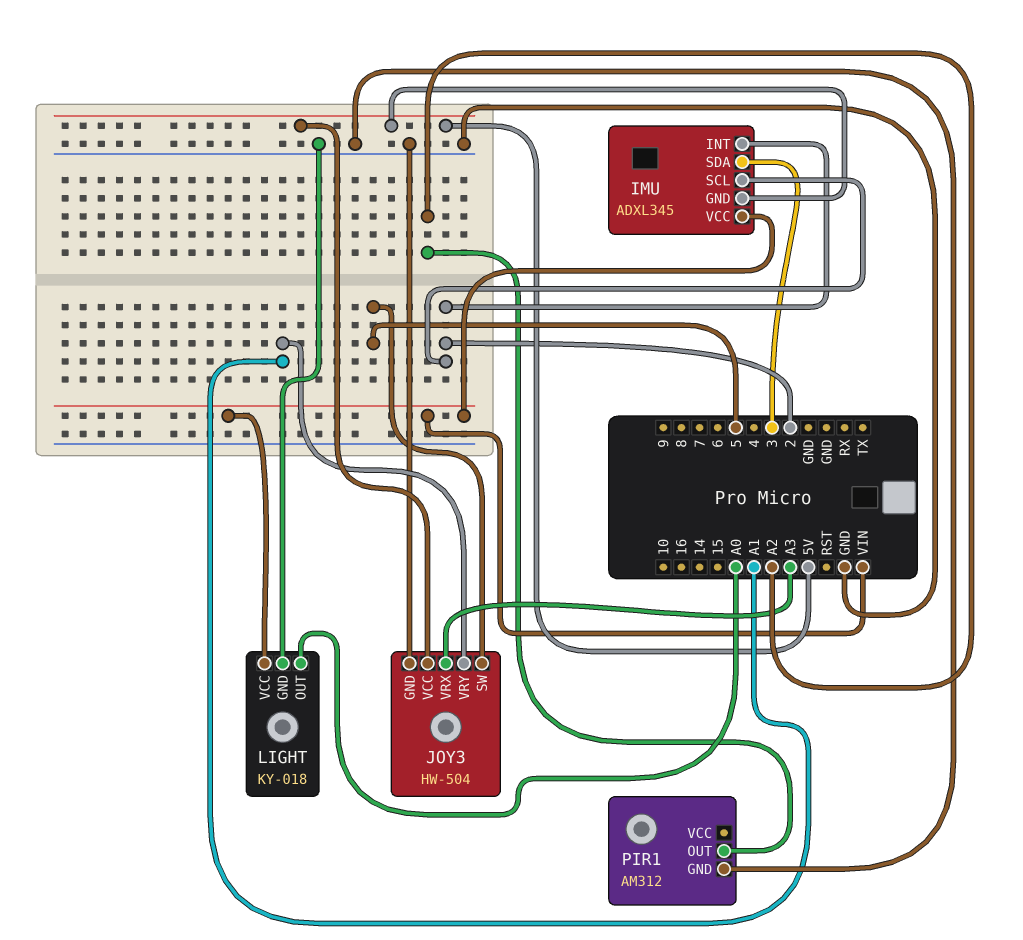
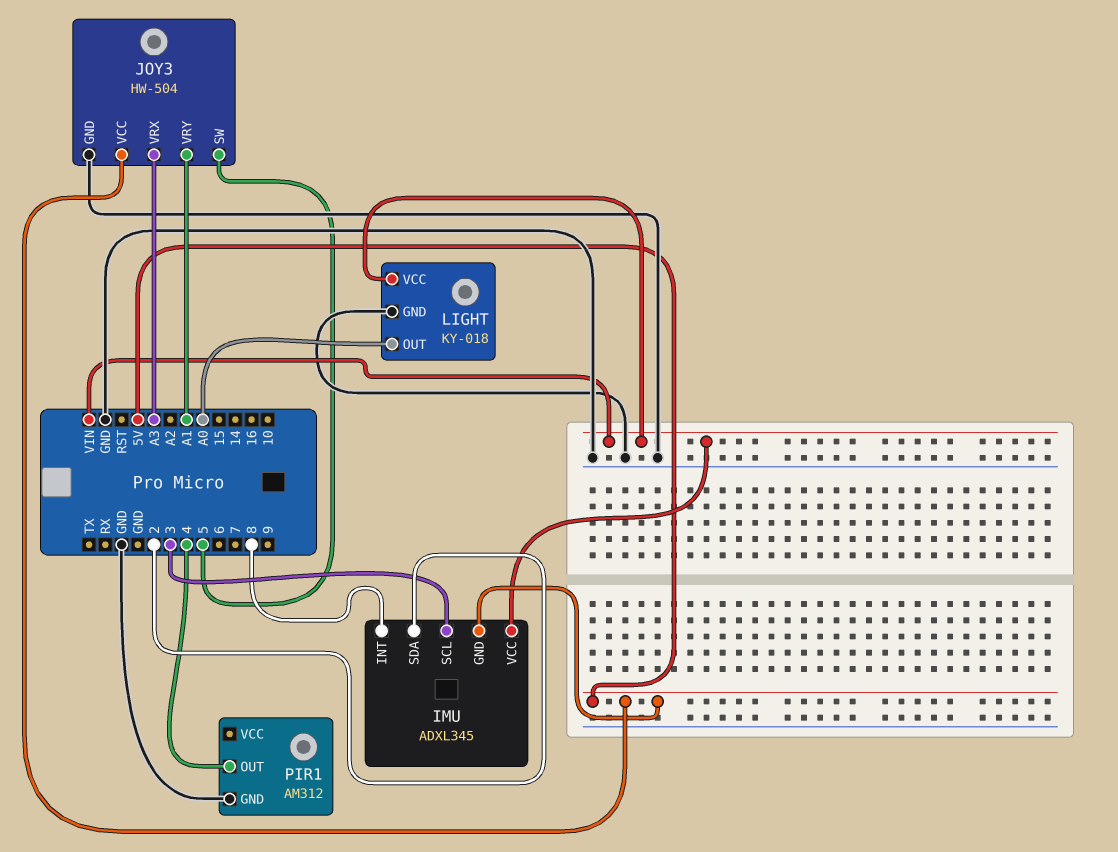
IMU pin INT: 2 -> 8
IMU pin SCL: 2 -> 3
IMU pin SDA: 3 -> 2
PIR1 pin OUT: A2 -> 4

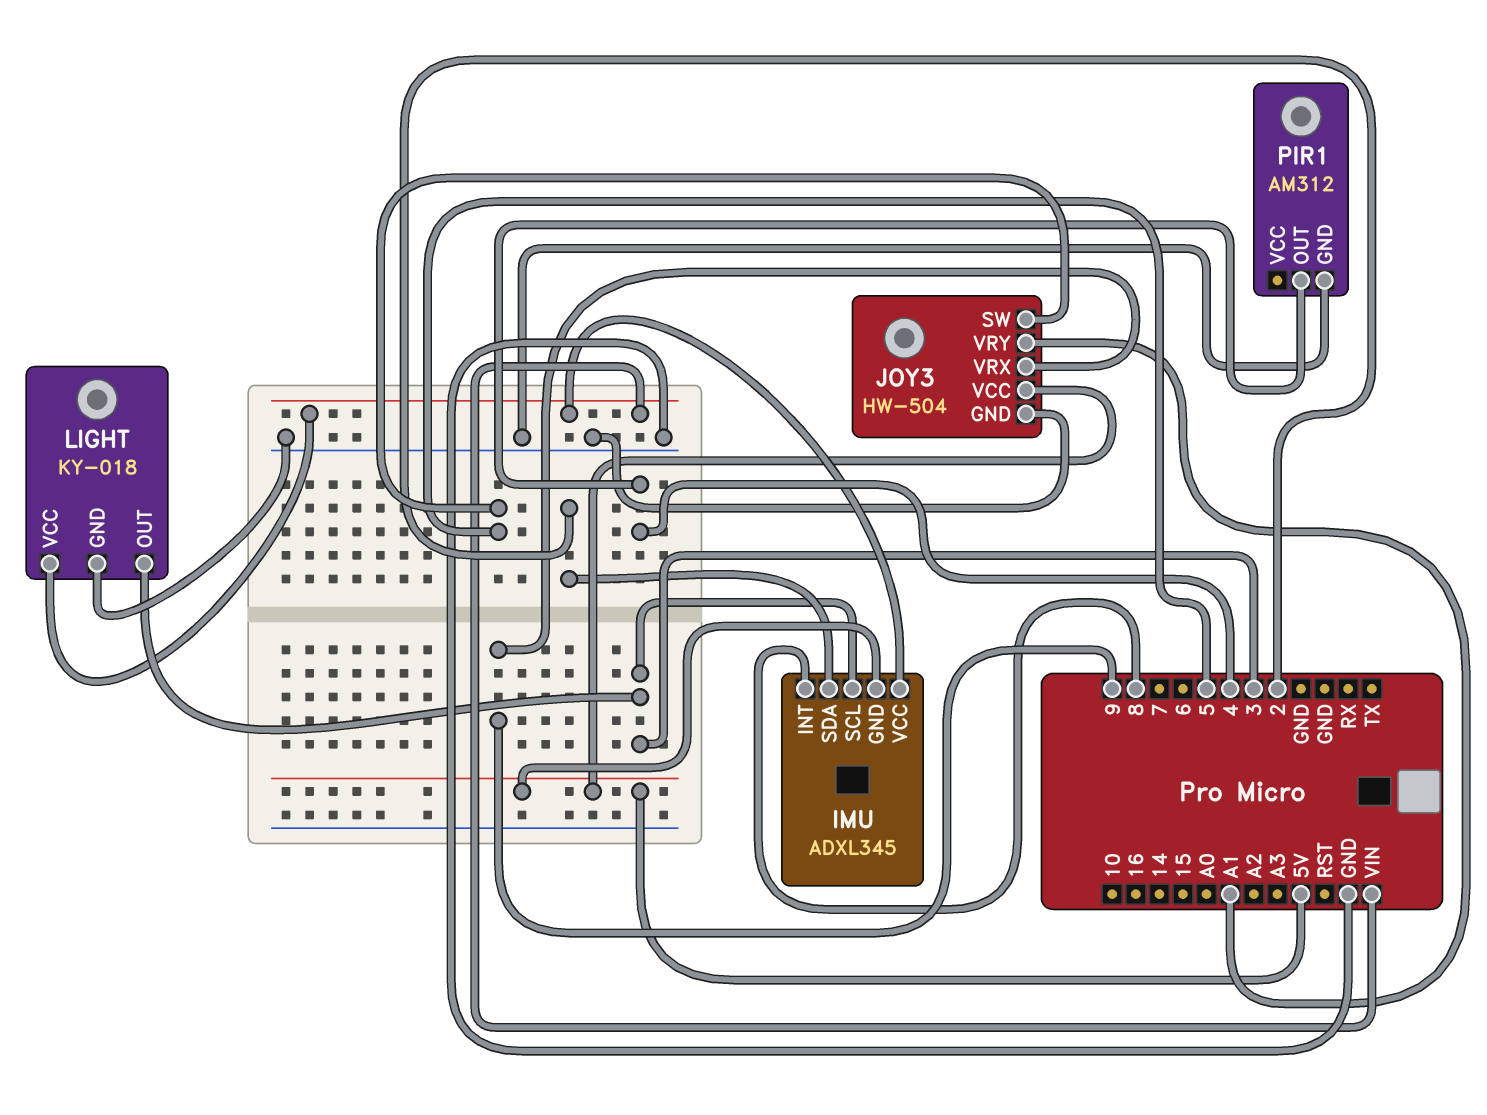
JOY3 pin VRX: A3 -> 9
LIGHT pin OUT: A0 -> 3

